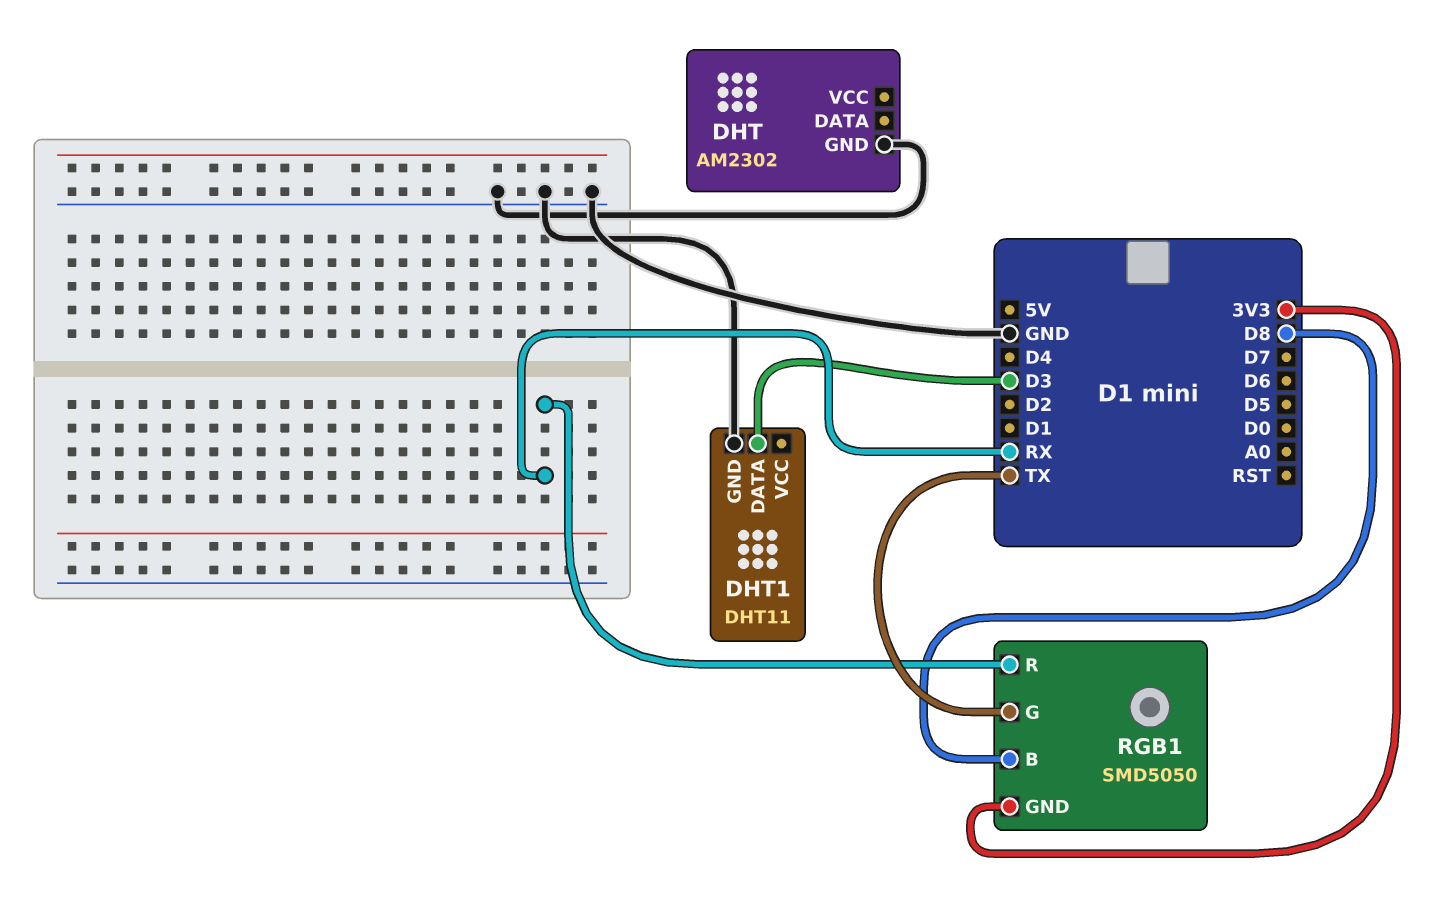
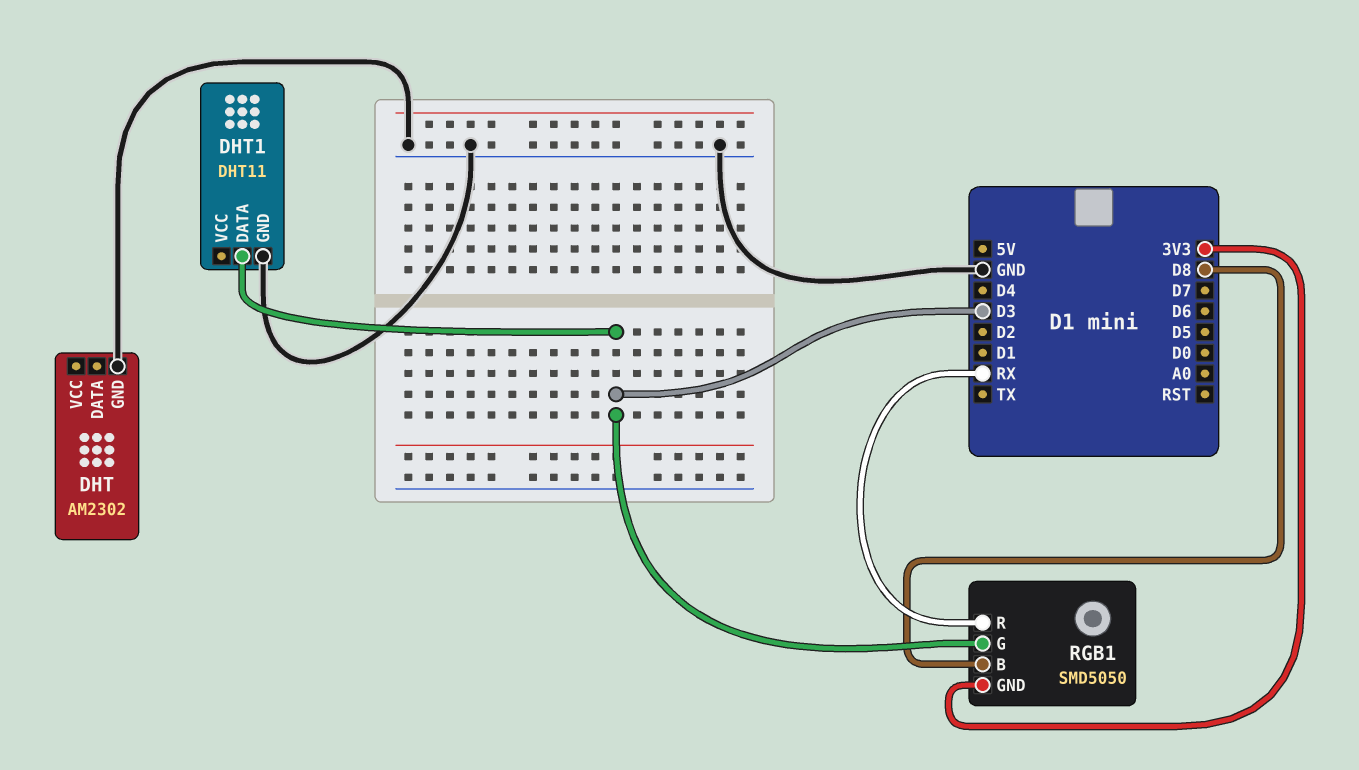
RGB1 pin G: TX -> D3

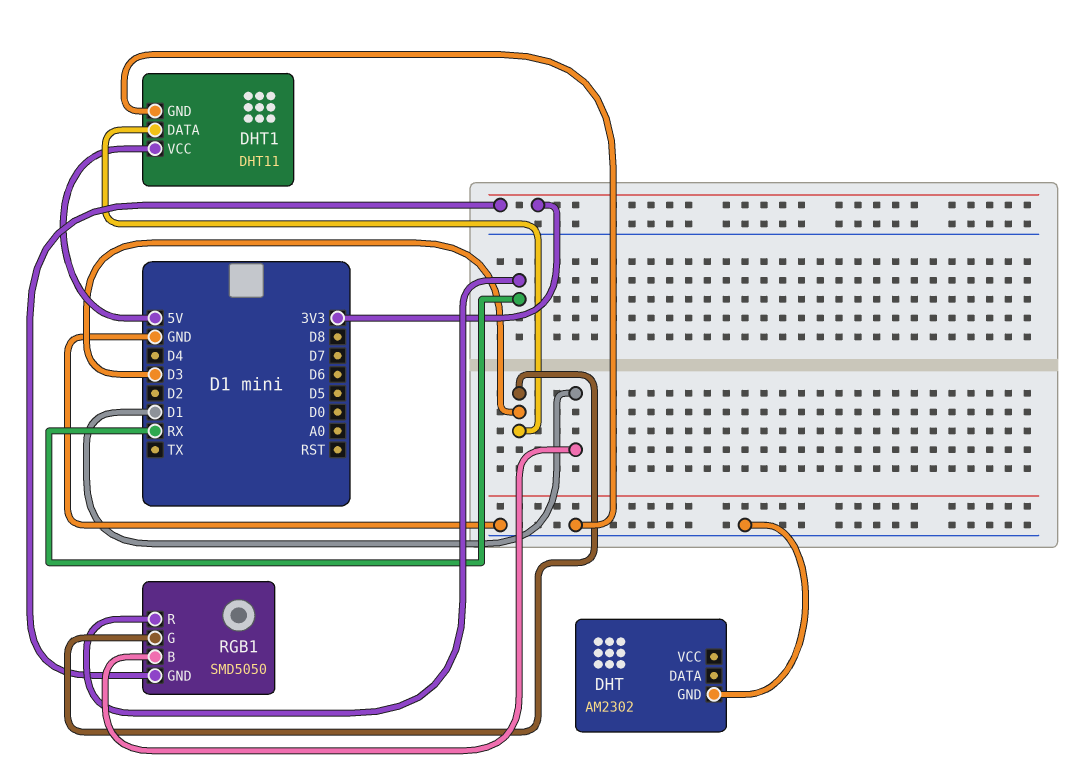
DHT1 pin VCC: none -> 5V
RGB1 pin B: D8 -> D1

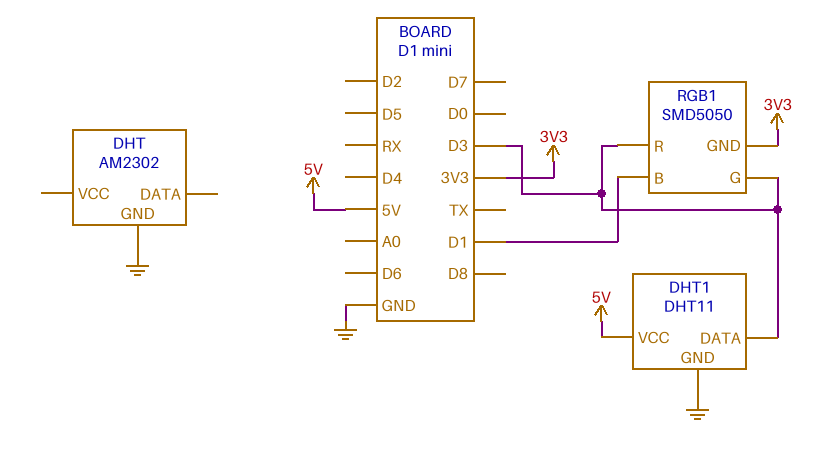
RGB1 pin R: RX -> D3

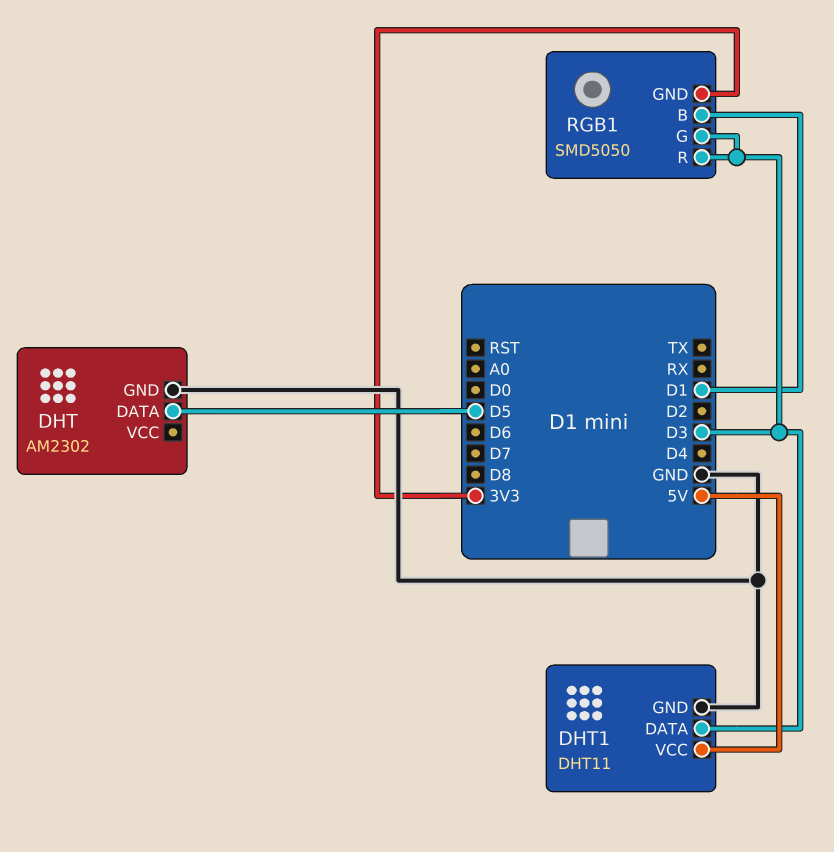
DHT pin DATA: none -> D5

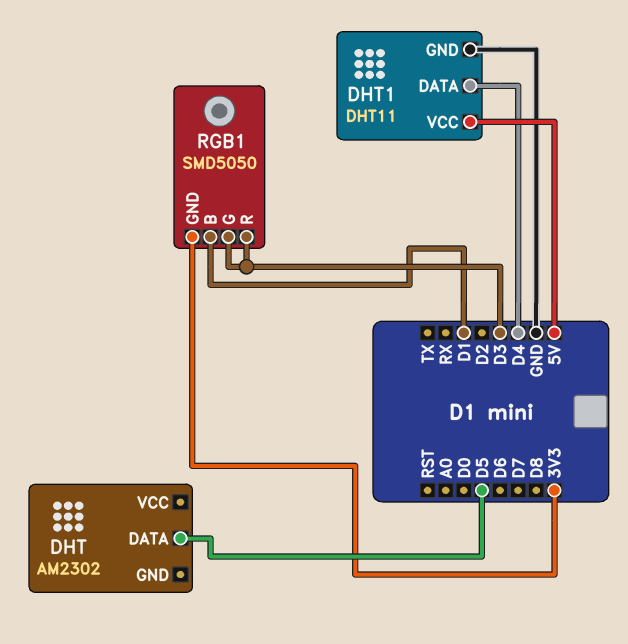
DHT pin GND: GND -> none
DHT1 pin DATA: D3 -> D4

